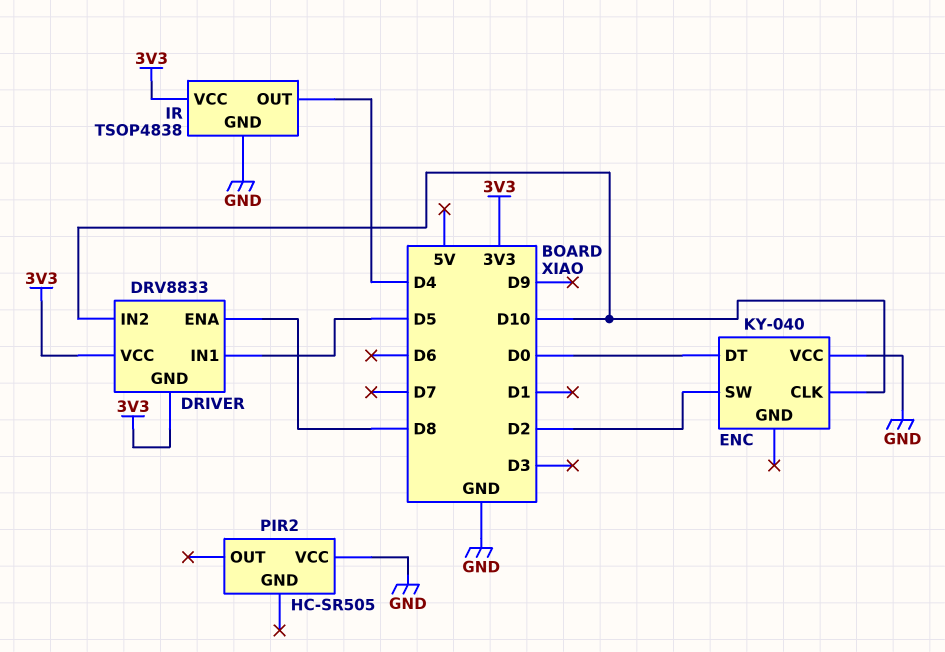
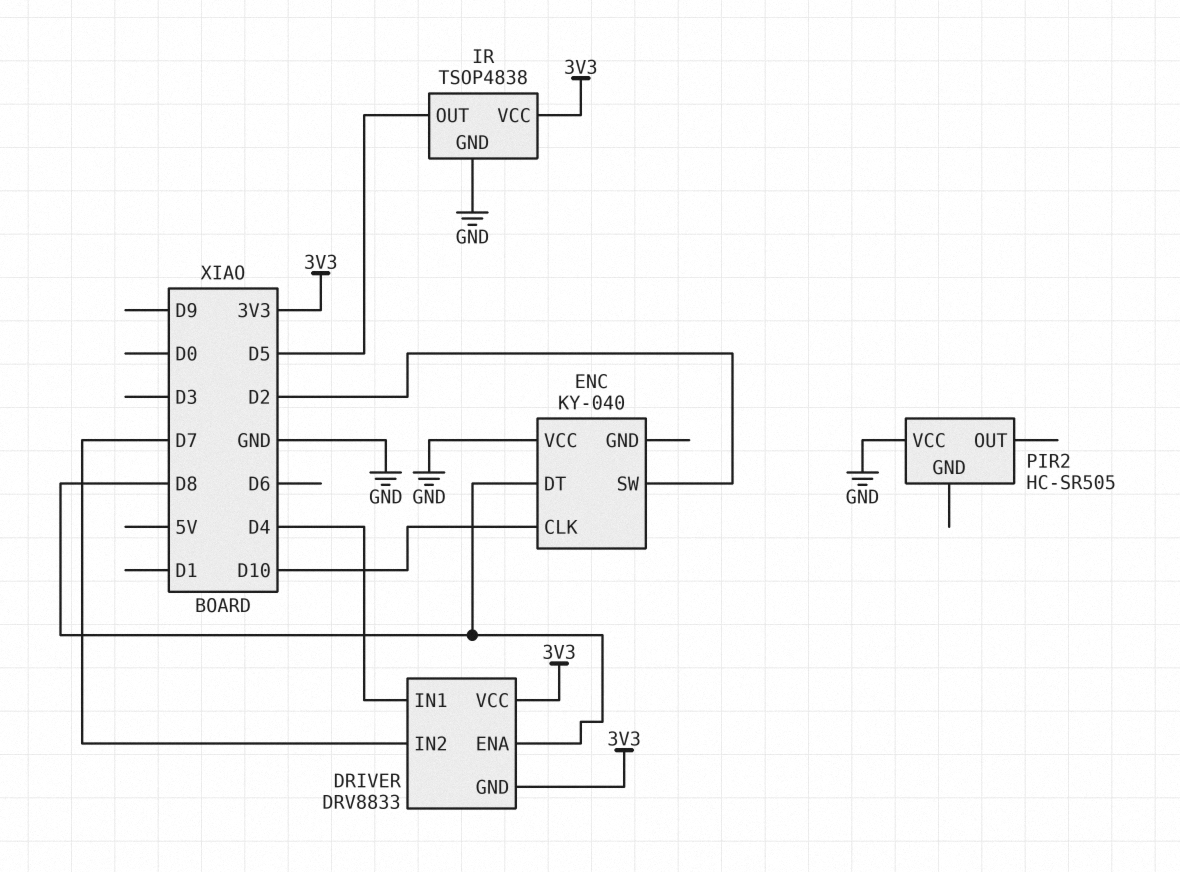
DRIVER pin IN1: D5 -> D4
DRIVER pin IN2: D10 -> D7
ENC pin DT: D0 -> D8
IR pin OUT: D4 -> D5

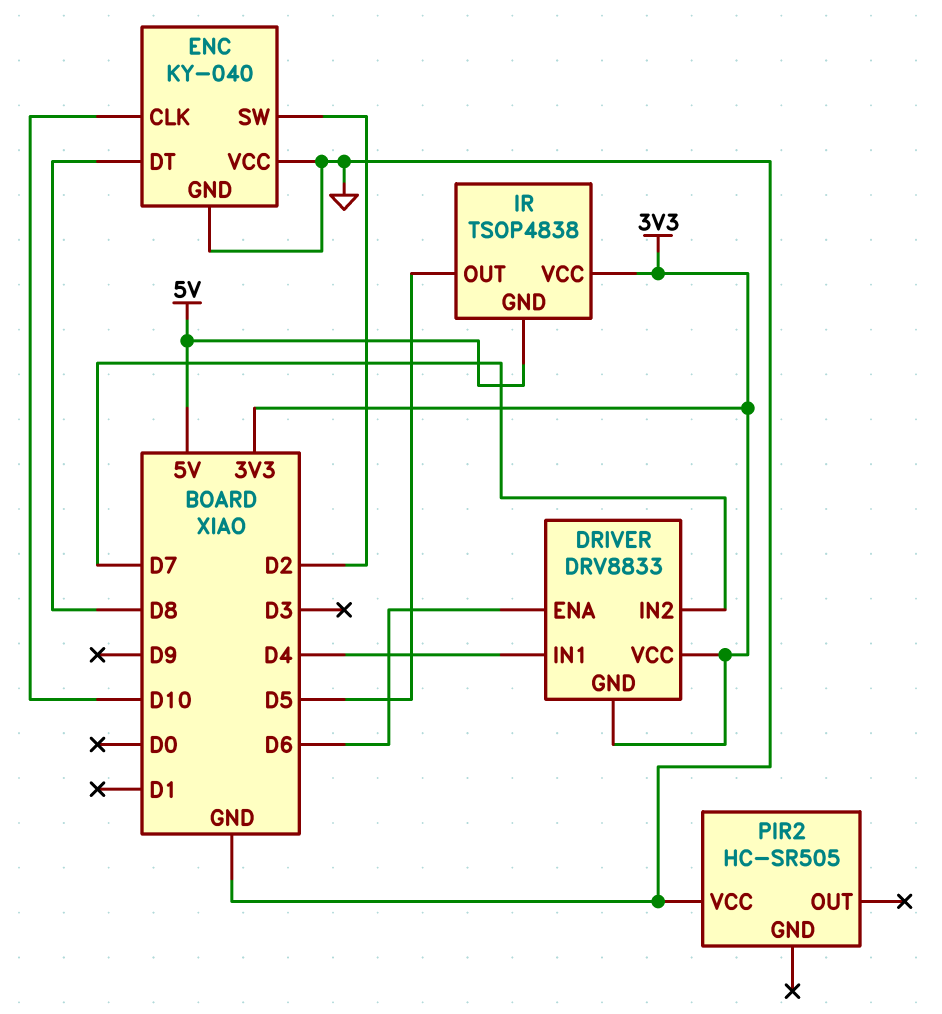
DRIVER pin ENA: D8 -> D6
ENC pin GND: none -> GND
IR pin GND: GND -> 5V

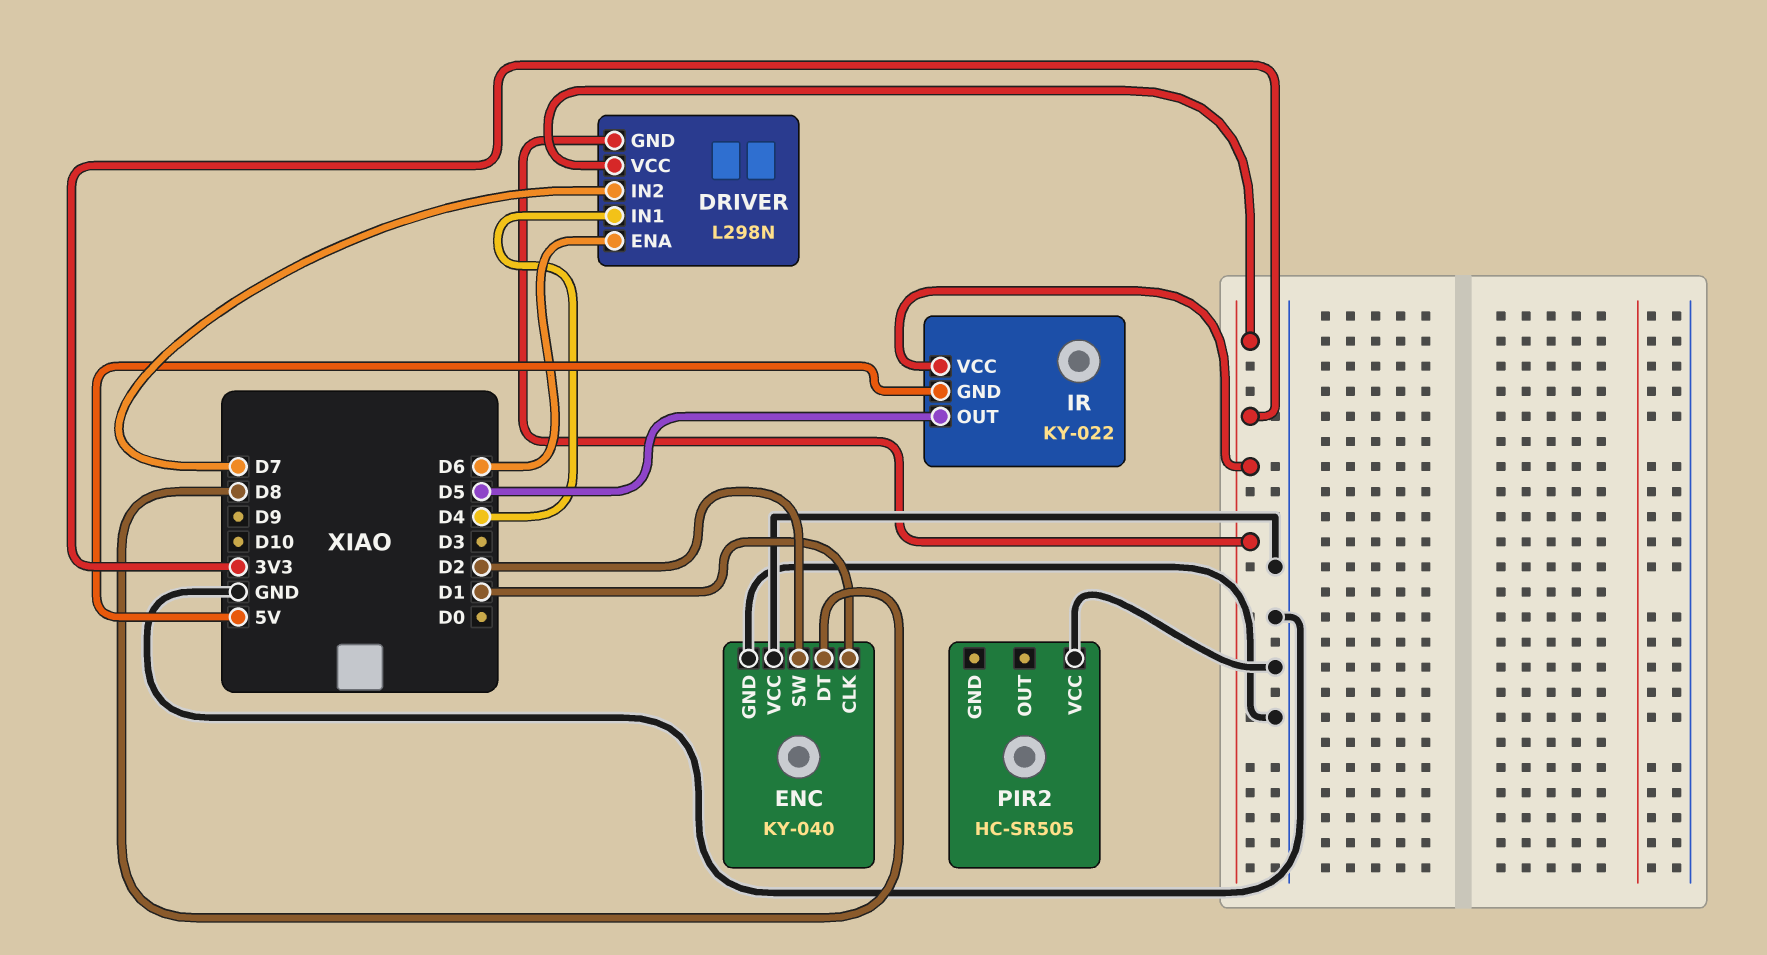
DRIVER: DRV8833 -> L298N
ENC pin CLK: D10 -> D1
IR: TSOP4838 -> KY-022

